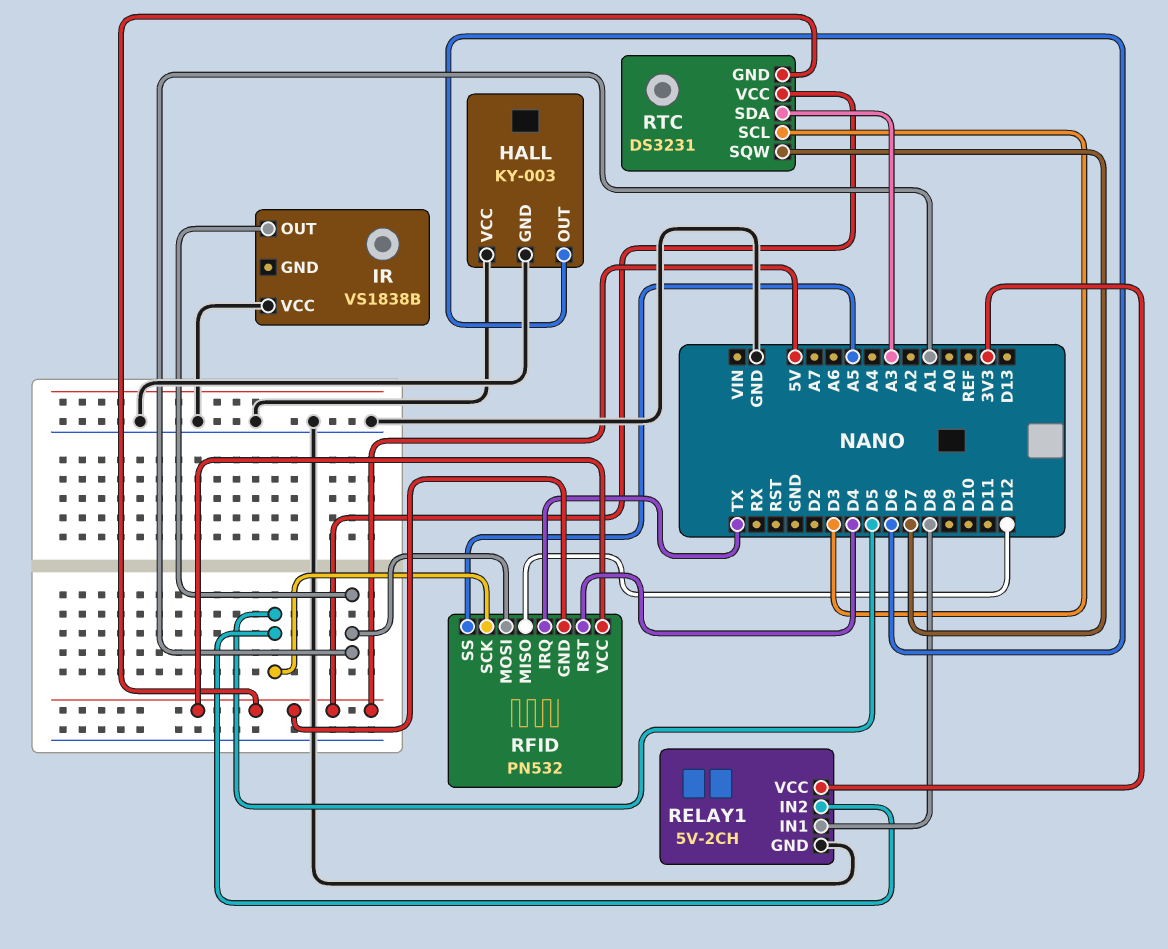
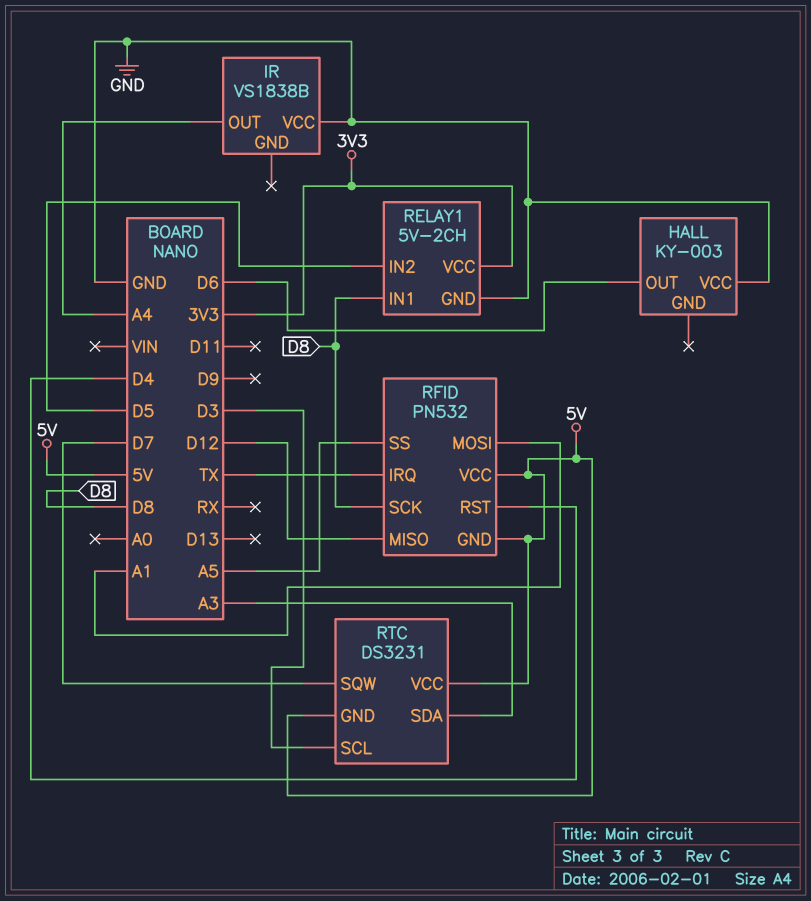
HALL pin GND: GND -> none
IR pin OUT: A1 -> A4
RFID pin SCK: D5 -> D8

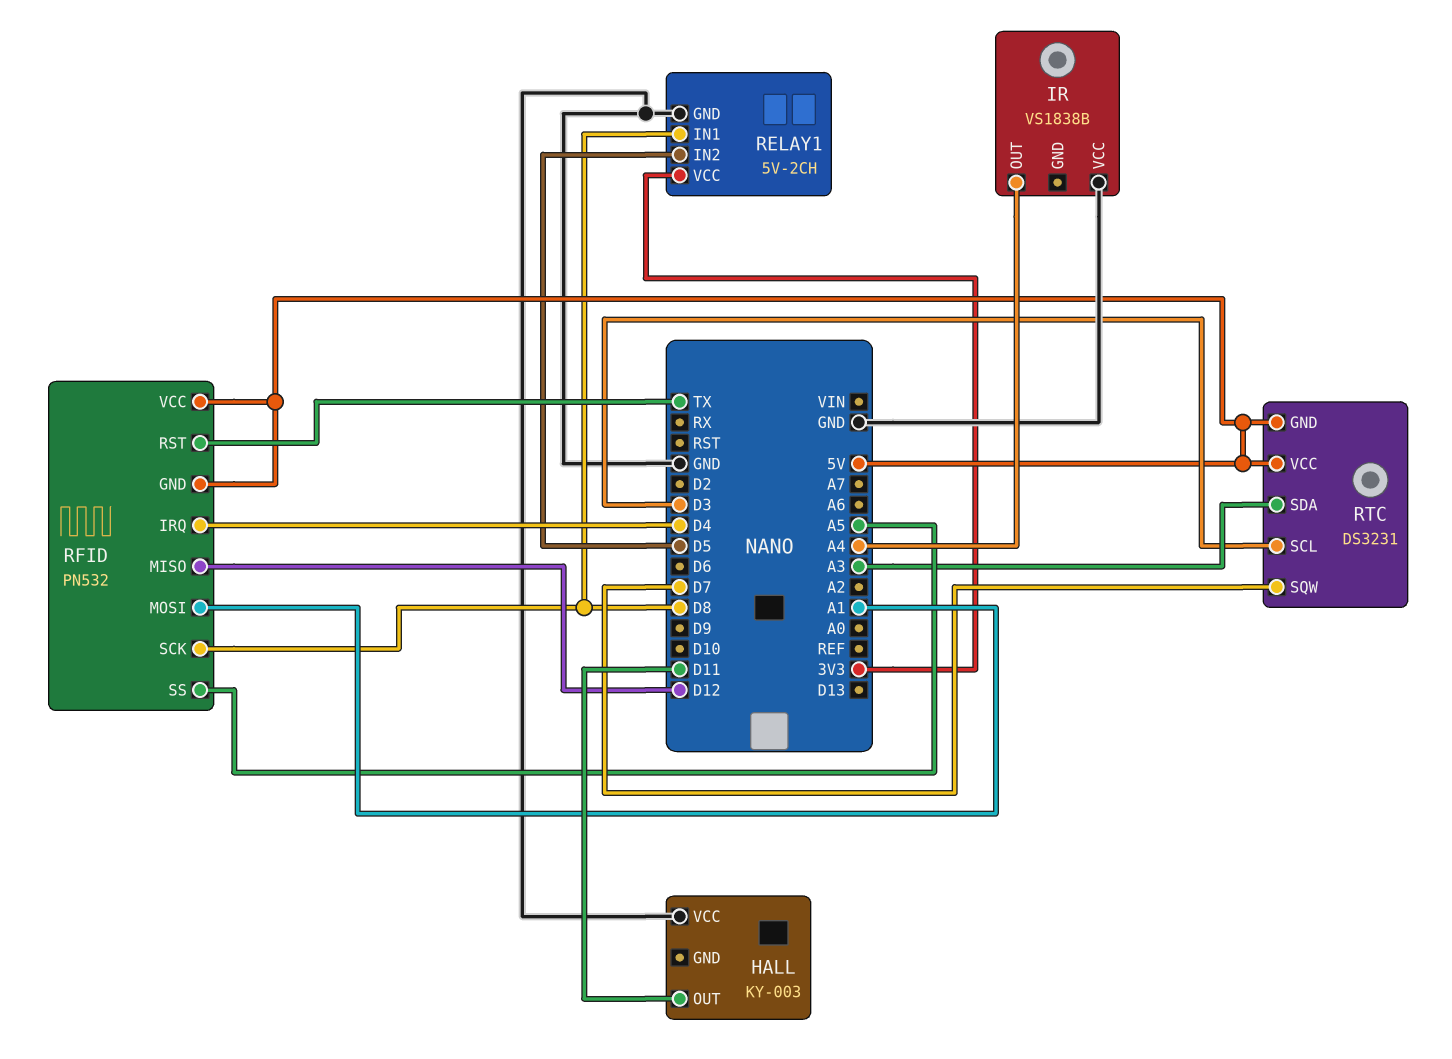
HALL pin OUT: D6 -> D11
RFID pin IRQ: TX -> D4
RFID pin RST: D4 -> TX

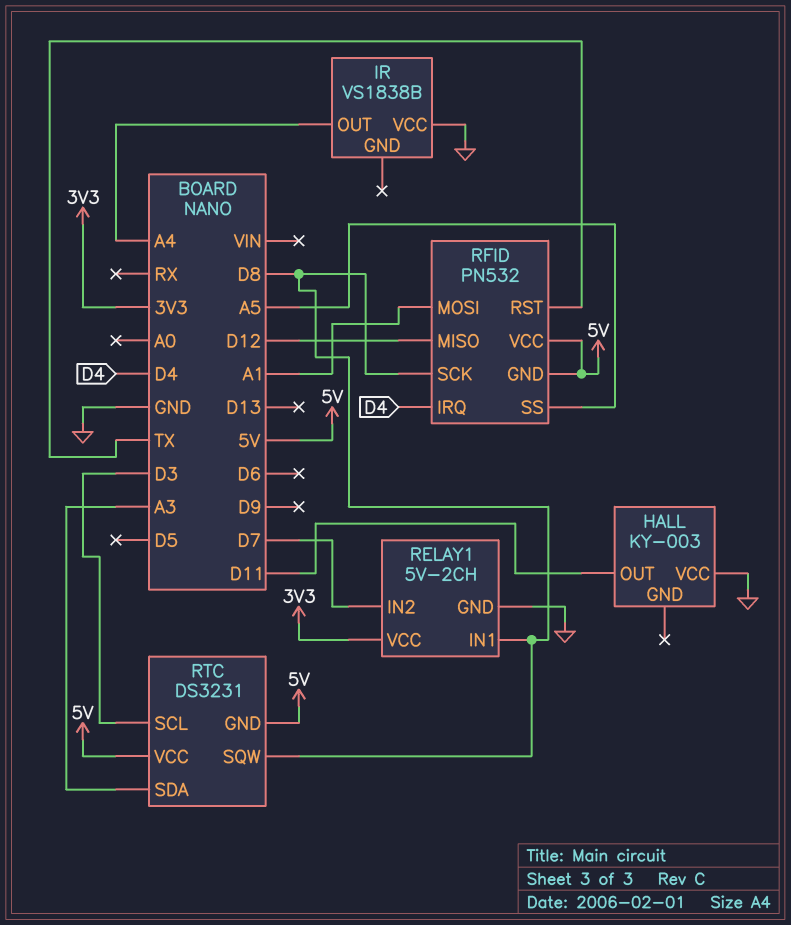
RELAY1 pin IN2: D5 -> D7
RTC pin SQW: D7 -> D8

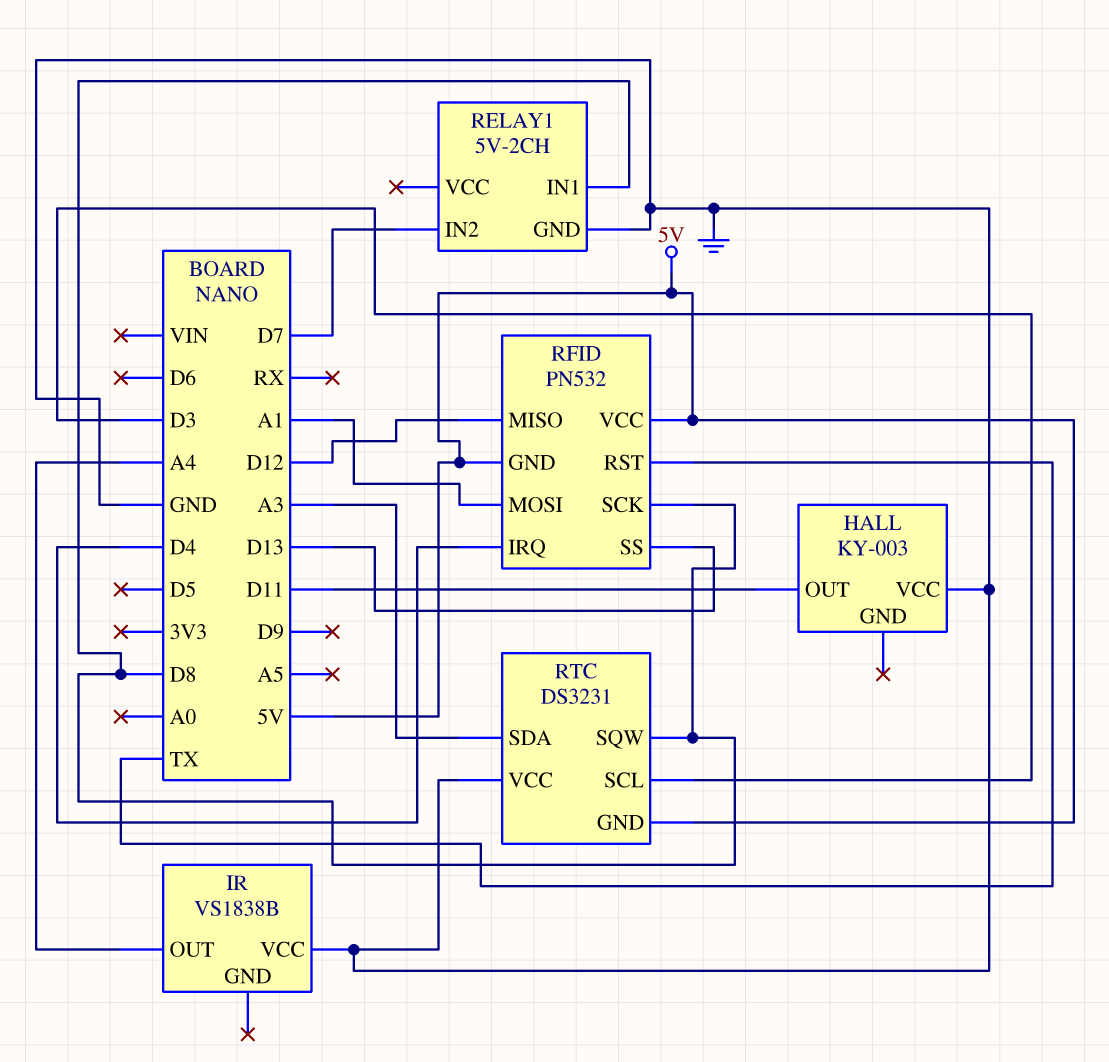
RELAY1 pin VCC: 3V3 -> none
RFID pin SS: A5 -> D13
RTC pin VCC: 5V -> GND

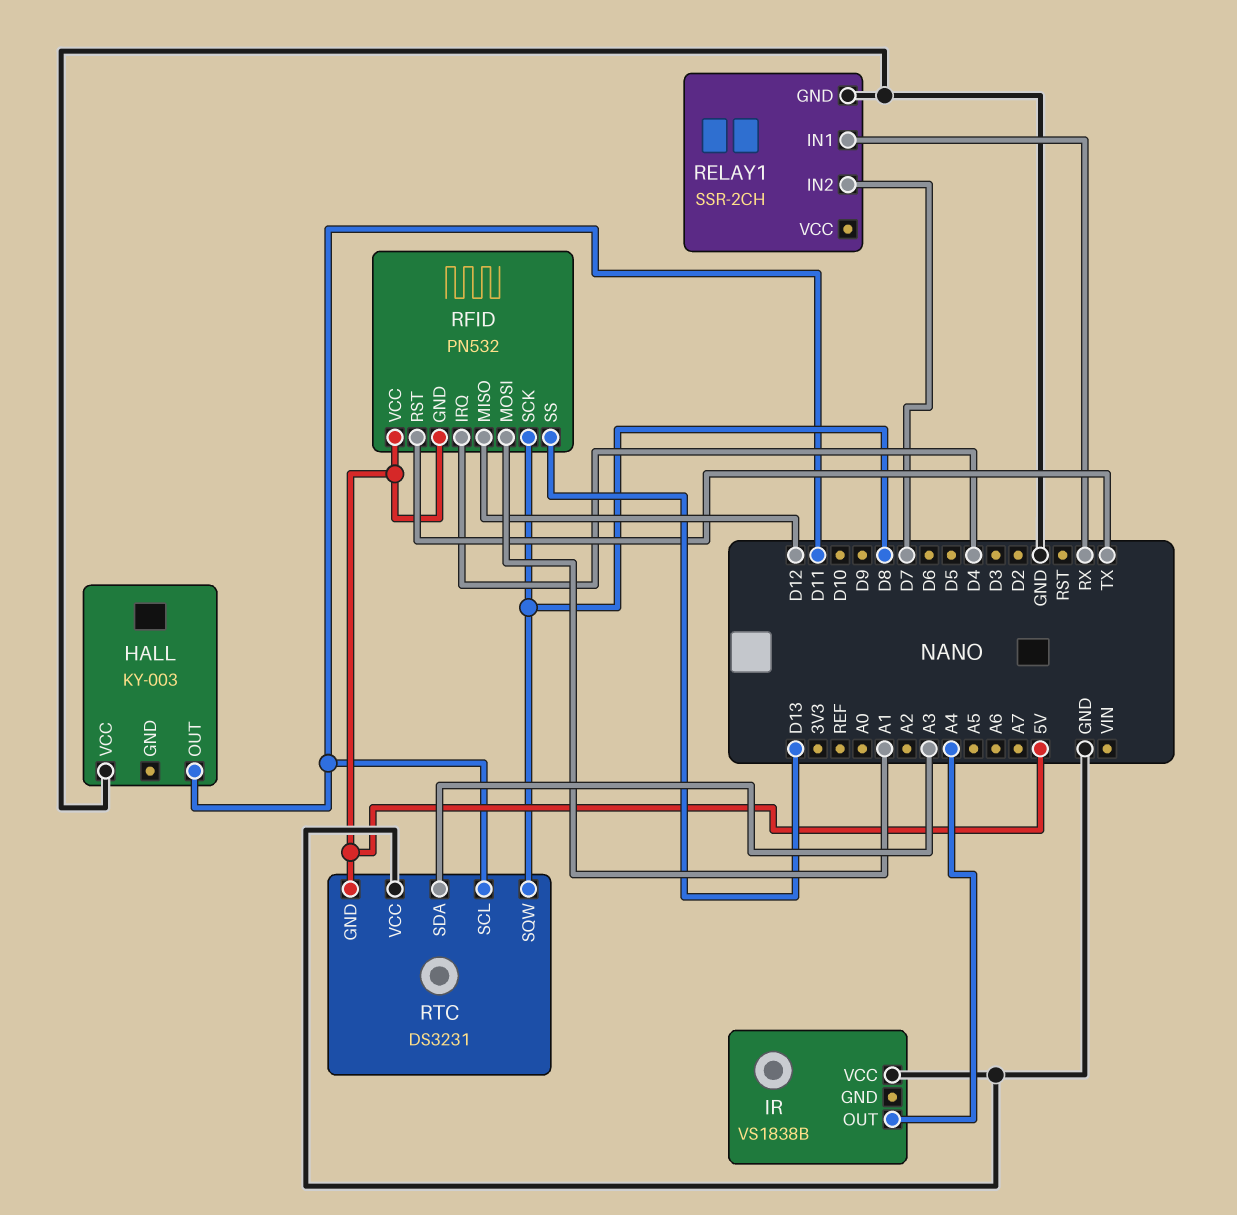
RELAY1: 5V-2CH -> SSR-2CH
RELAY1 pin IN1: D8 -> RX
RTC pin SCL: D3 -> D11

